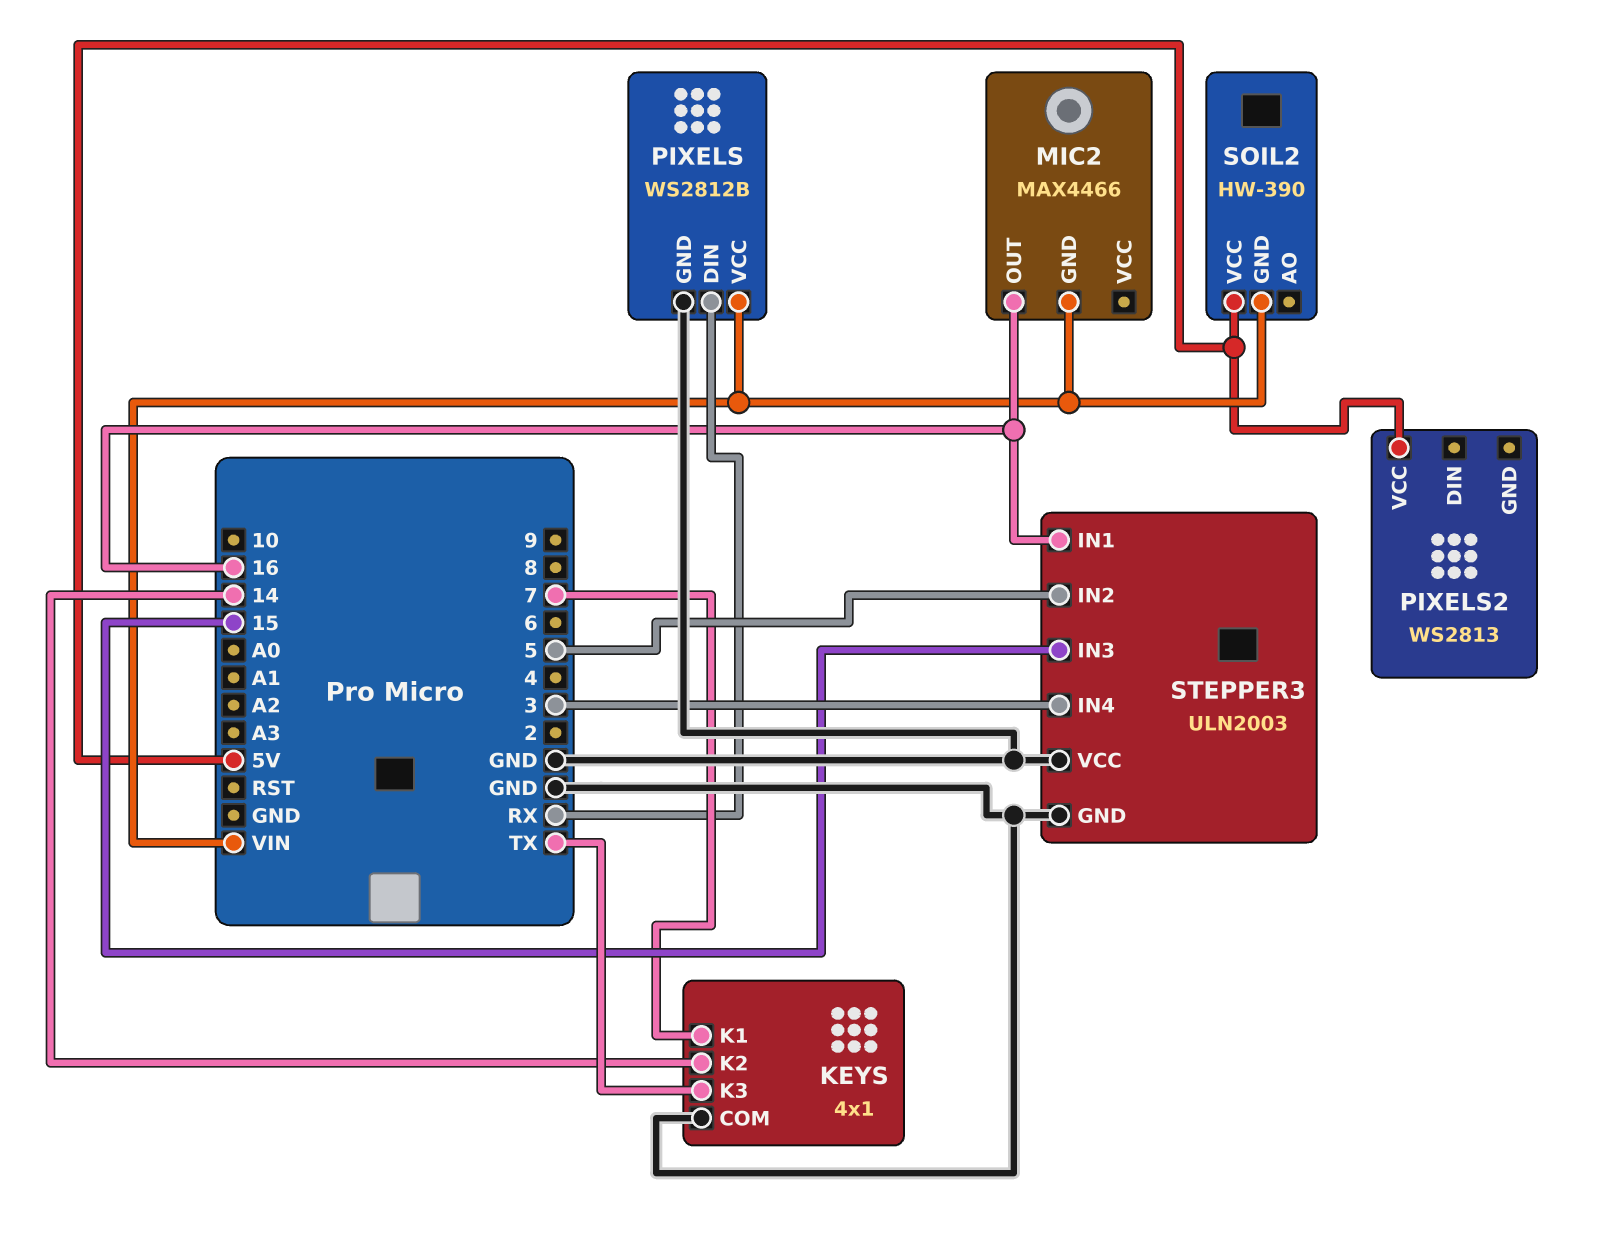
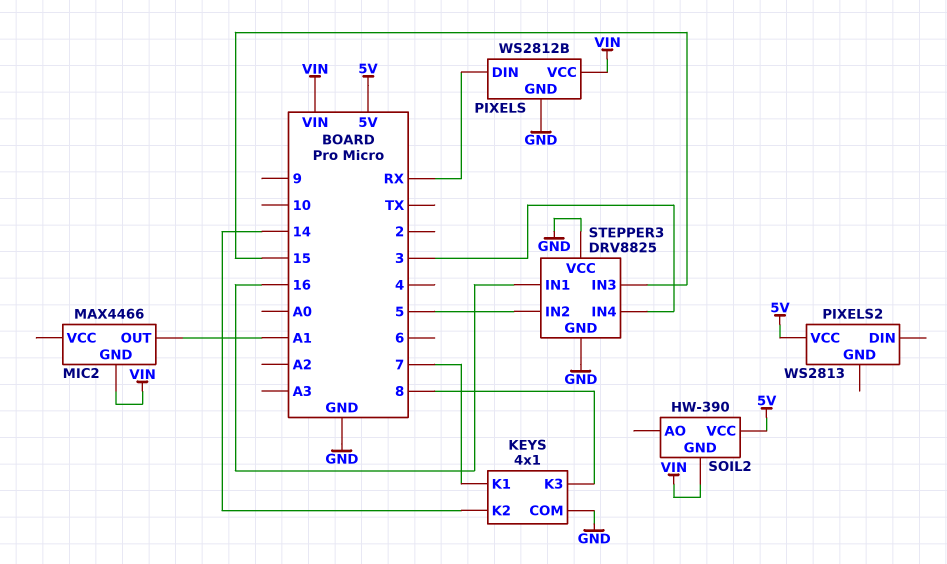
KEYS pin K3: TX -> 8
MIC2 pin OUT: 16 -> A1
STEPPER3: ULN2003 -> DRV8825

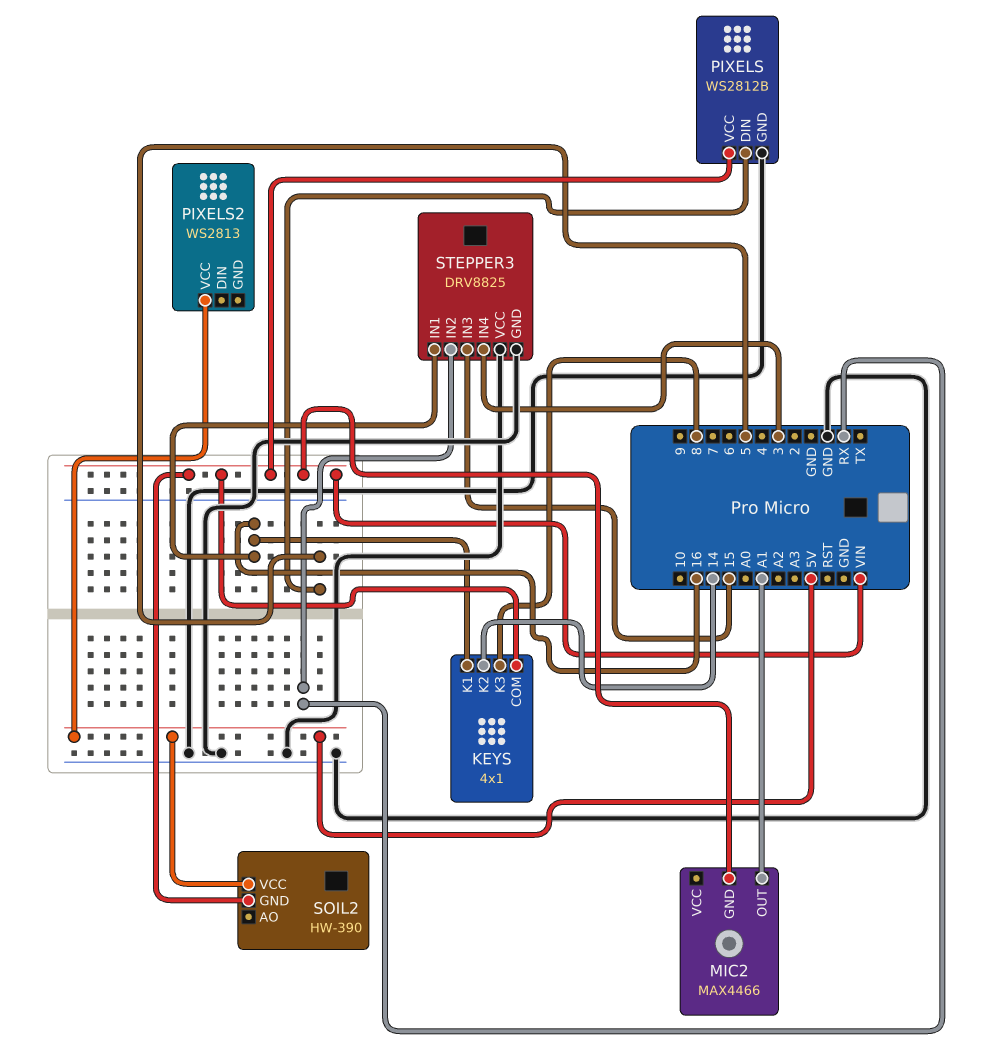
KEYS pin COM: GND -> VIN
KEYS pin K1: 7 -> 16
PIXELS pin DIN: RX -> 5
STEPPER3 pin IN2: 5 -> RX

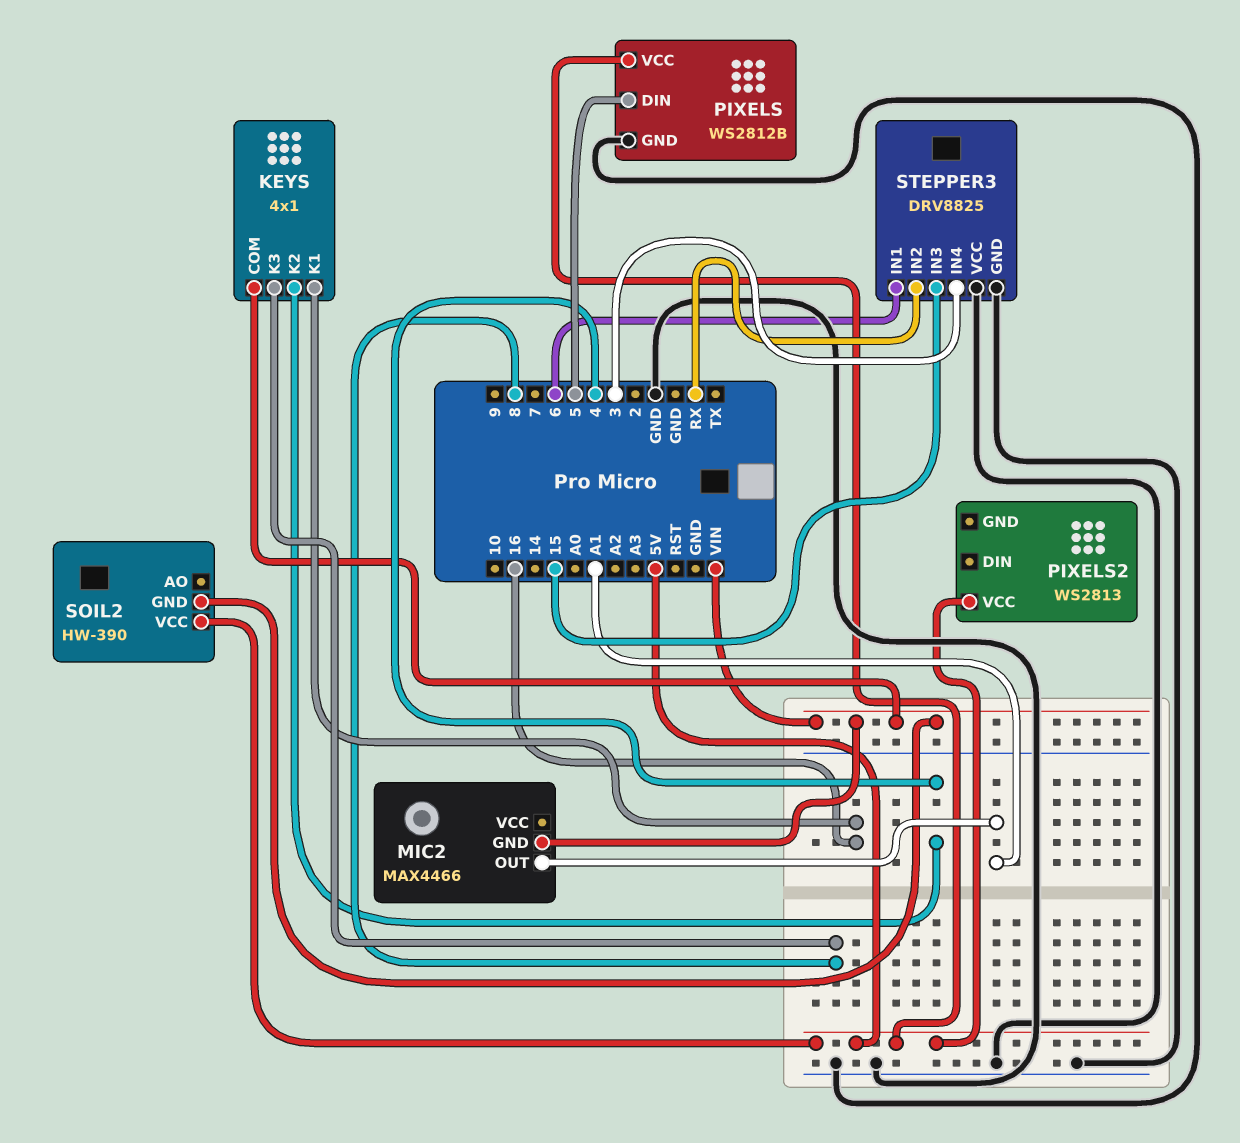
KEYS pin K2: 14 -> 4
PIXELS pin VCC: VIN -> 5V
STEPPER3 pin IN1: 16 -> 6

